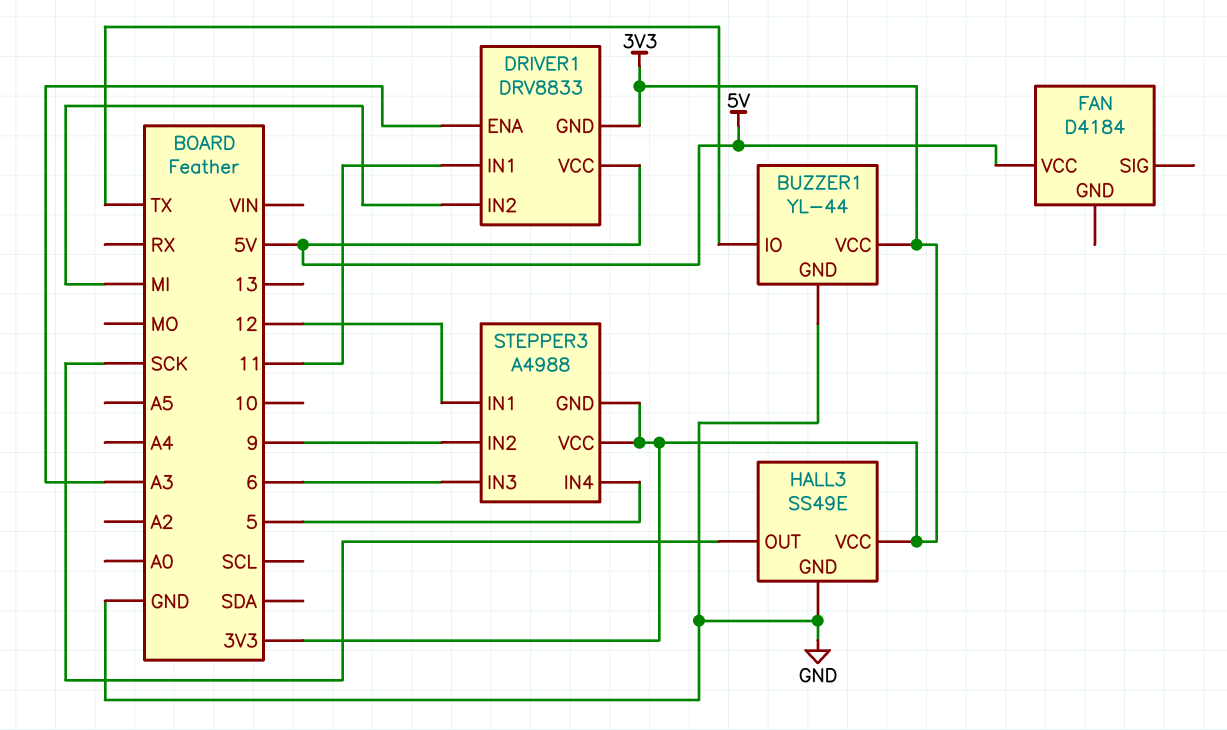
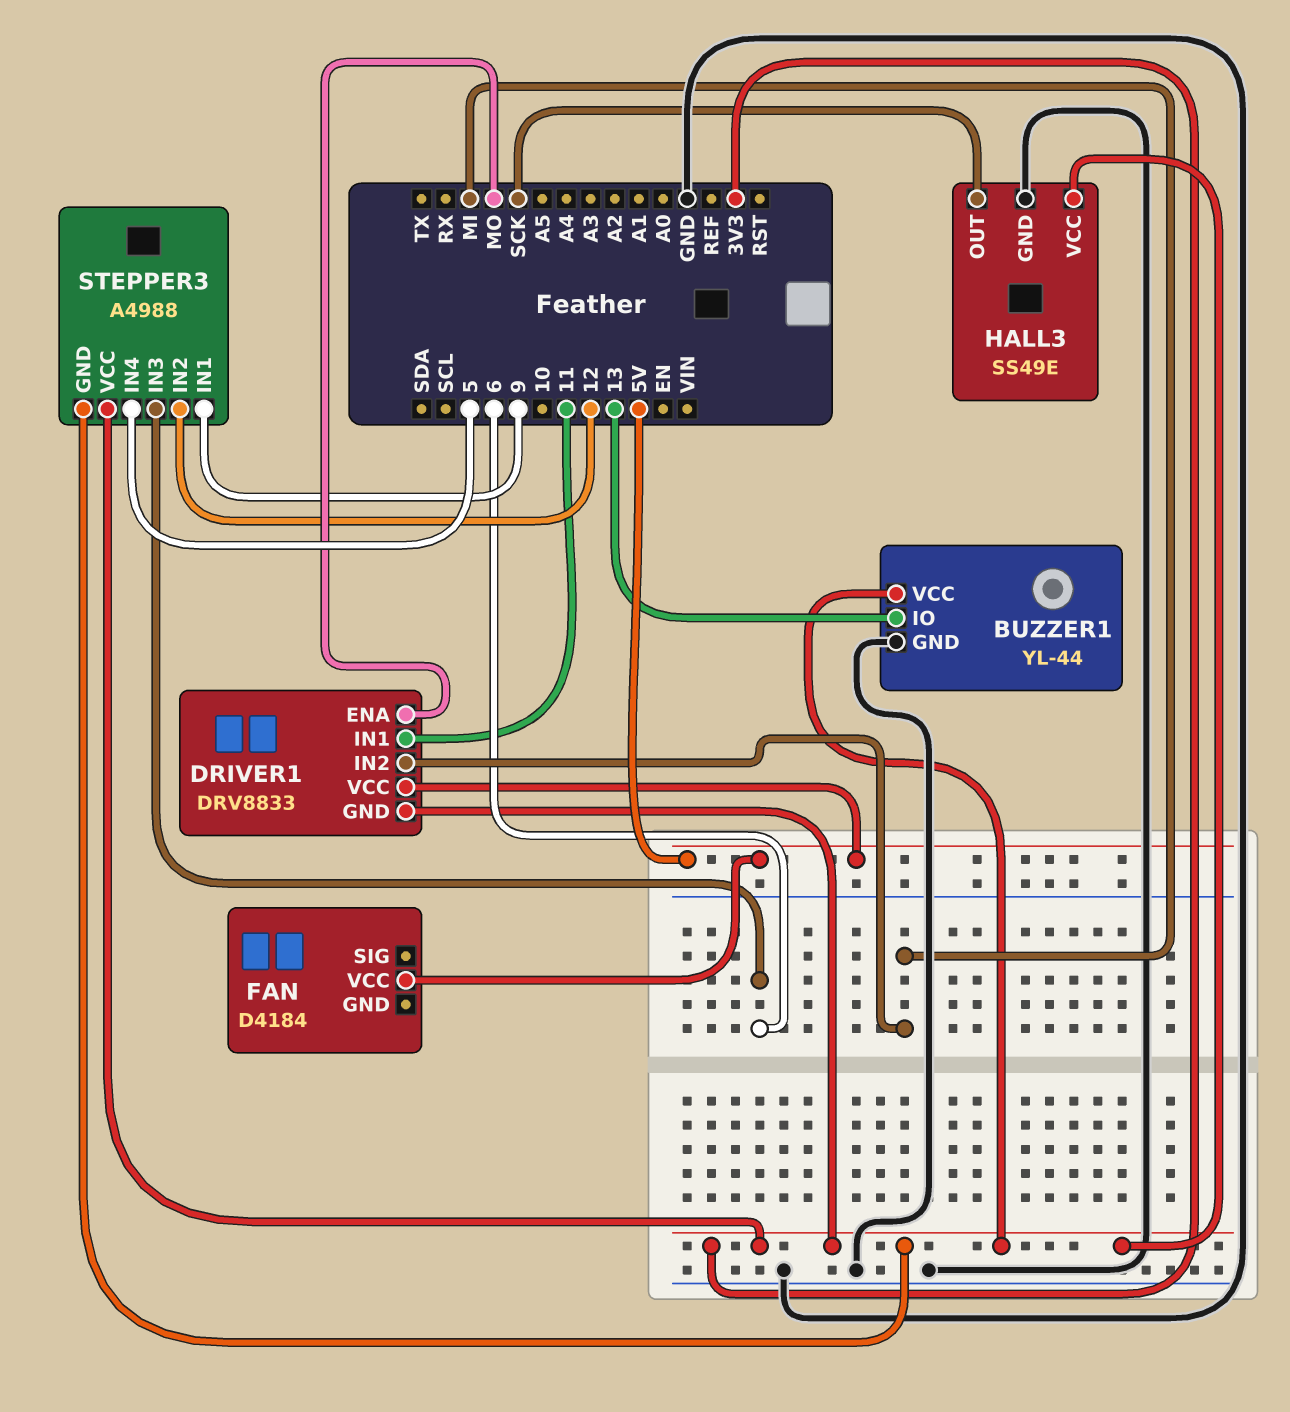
BUZZER1 pin IO: TX -> 13
DRIVER1 pin ENA: A3 -> MO
STEPPER3 pin IN1: 12 -> 9
STEPPER3 pin IN2: 9 -> 12

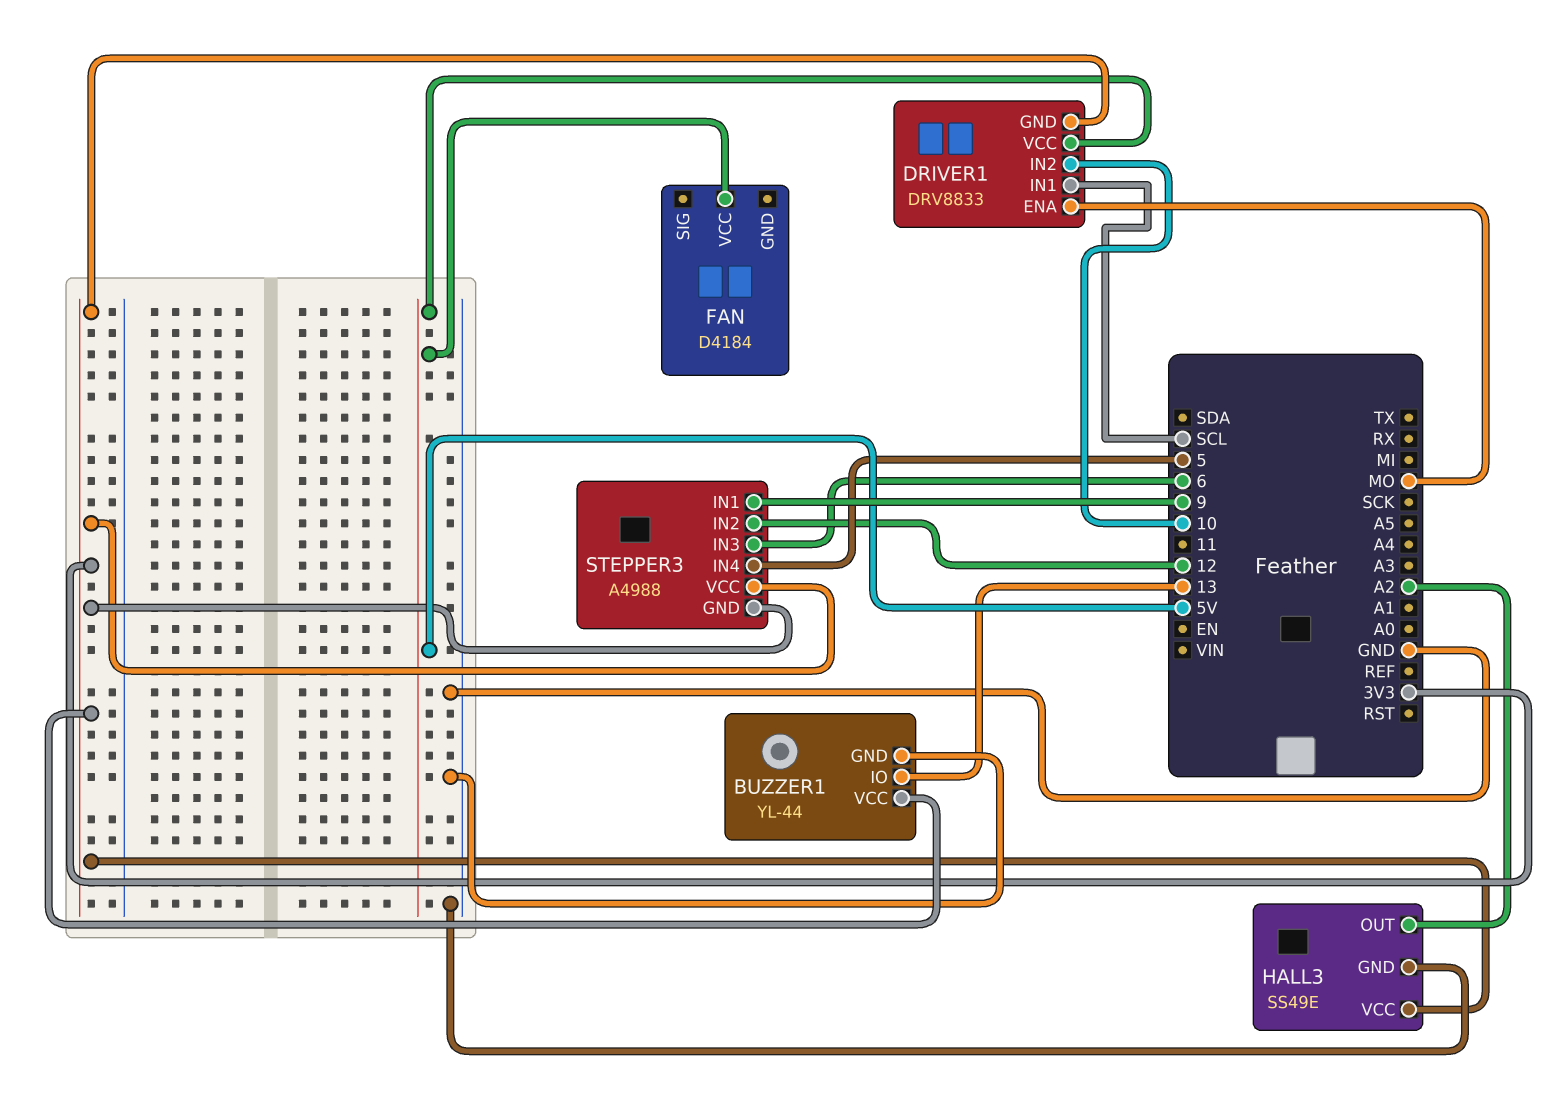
DRIVER1 pin IN1: 11 -> SCL
DRIVER1 pin IN2: MI -> 10
HALL3 pin OUT: SCK -> A2

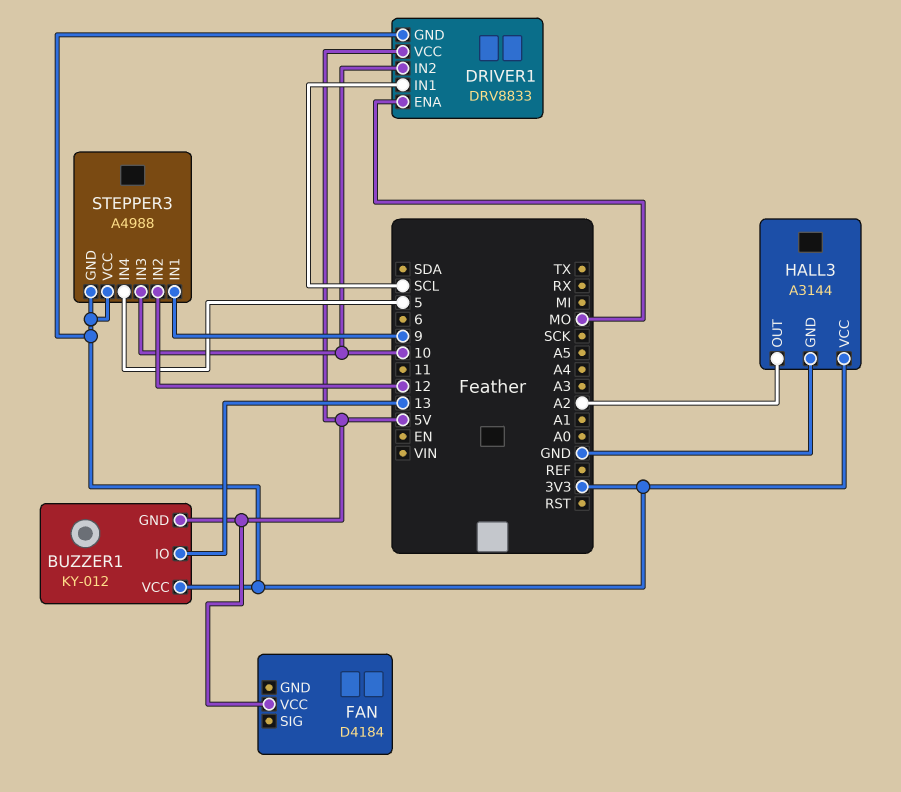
BUZZER1: YL-44 -> KY-012
BUZZER1 pin GND: GND -> 5V
HALL3: SS49E -> A3144
STEPPER3 pin IN3: 6 -> 10

